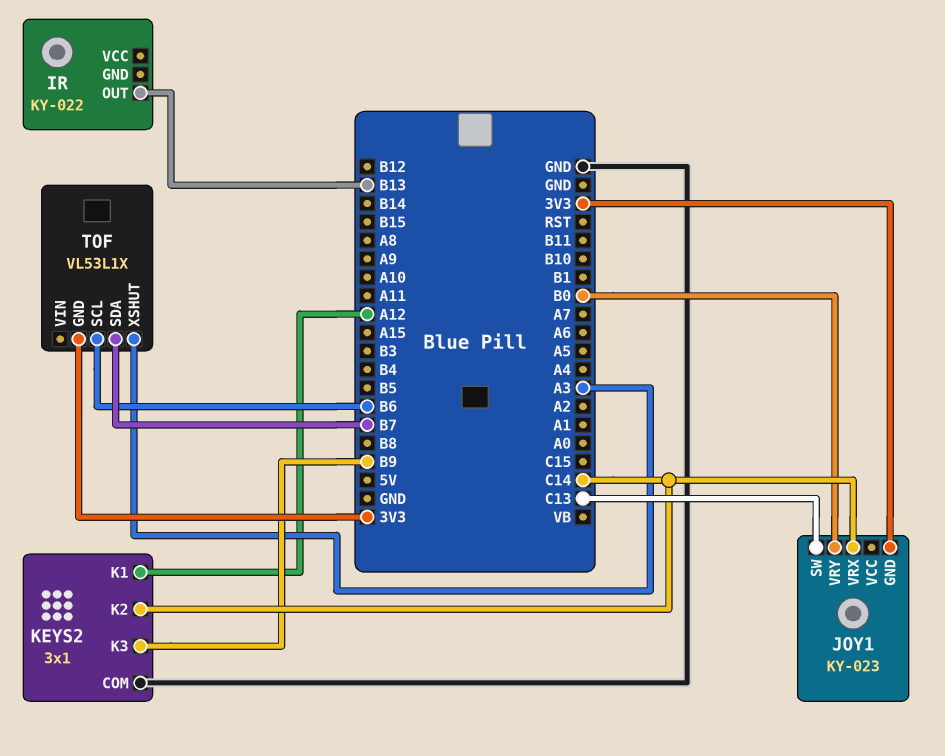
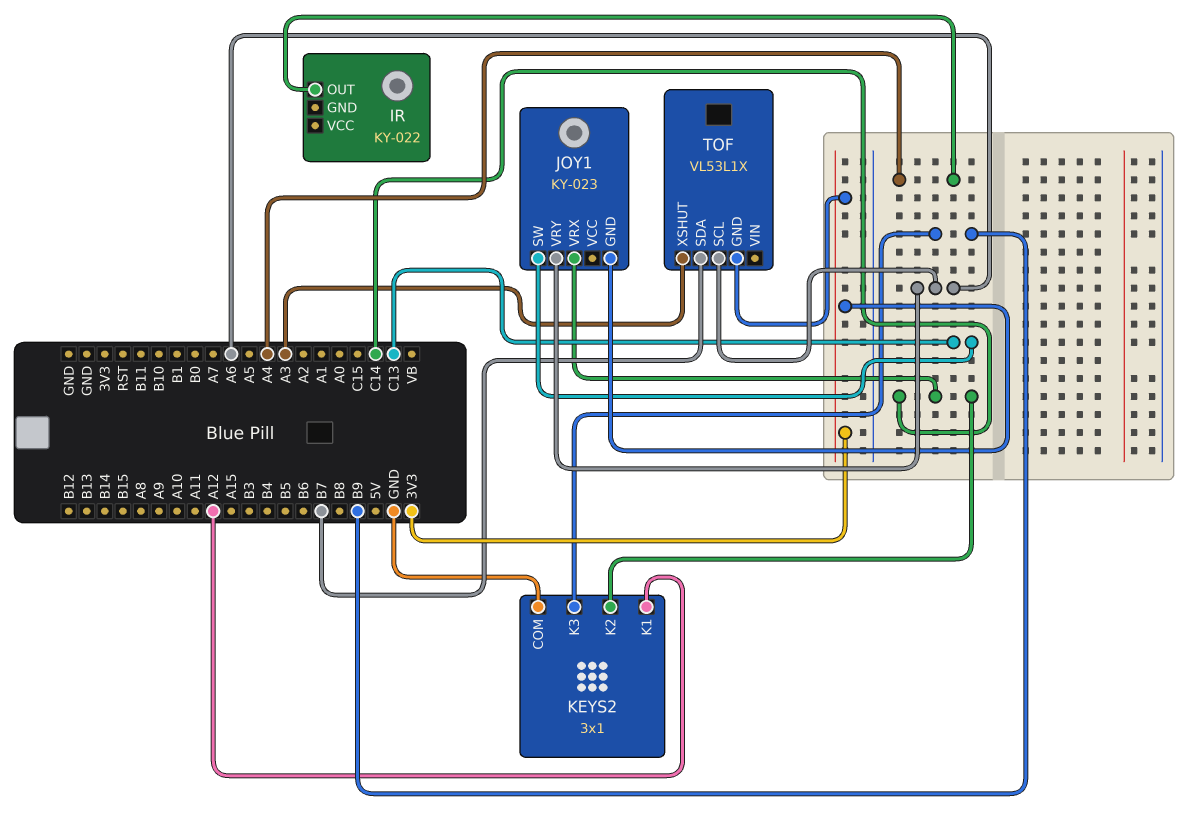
IR pin OUT: B13 -> A4
JOY1 pin VRY: B0 -> A6
TOF pin SCL: B6 -> A6

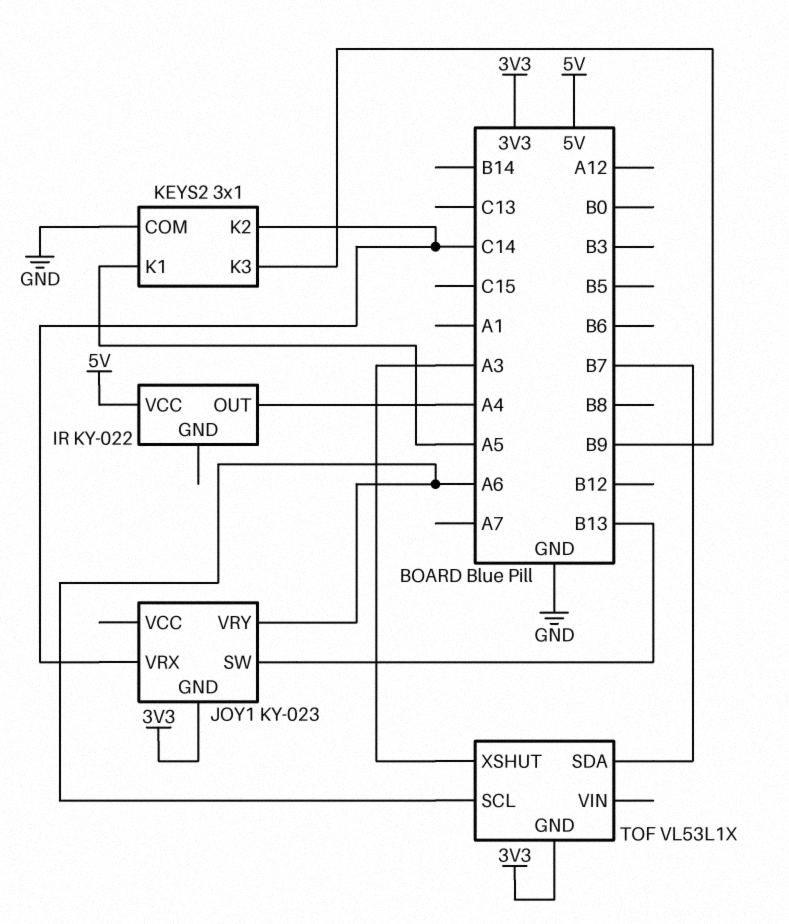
IR pin VCC: none -> 5V
JOY1 pin SW: C13 -> B13
KEYS2 pin K1: A12 -> A5

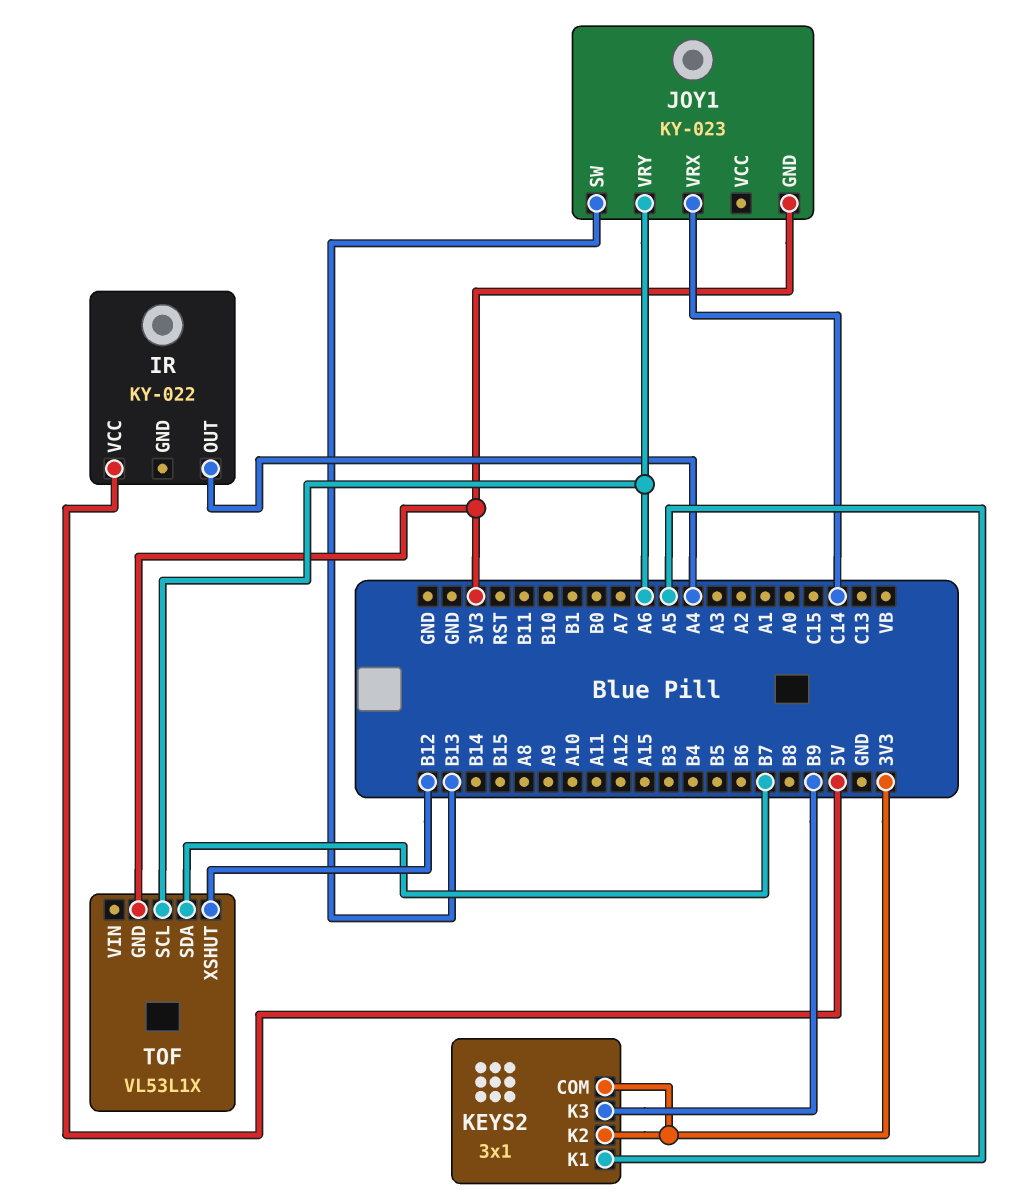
KEYS2 pin COM: GND -> 3V3
KEYS2 pin K2: C14 -> 3V3
TOF pin XSHUT: A3 -> B12

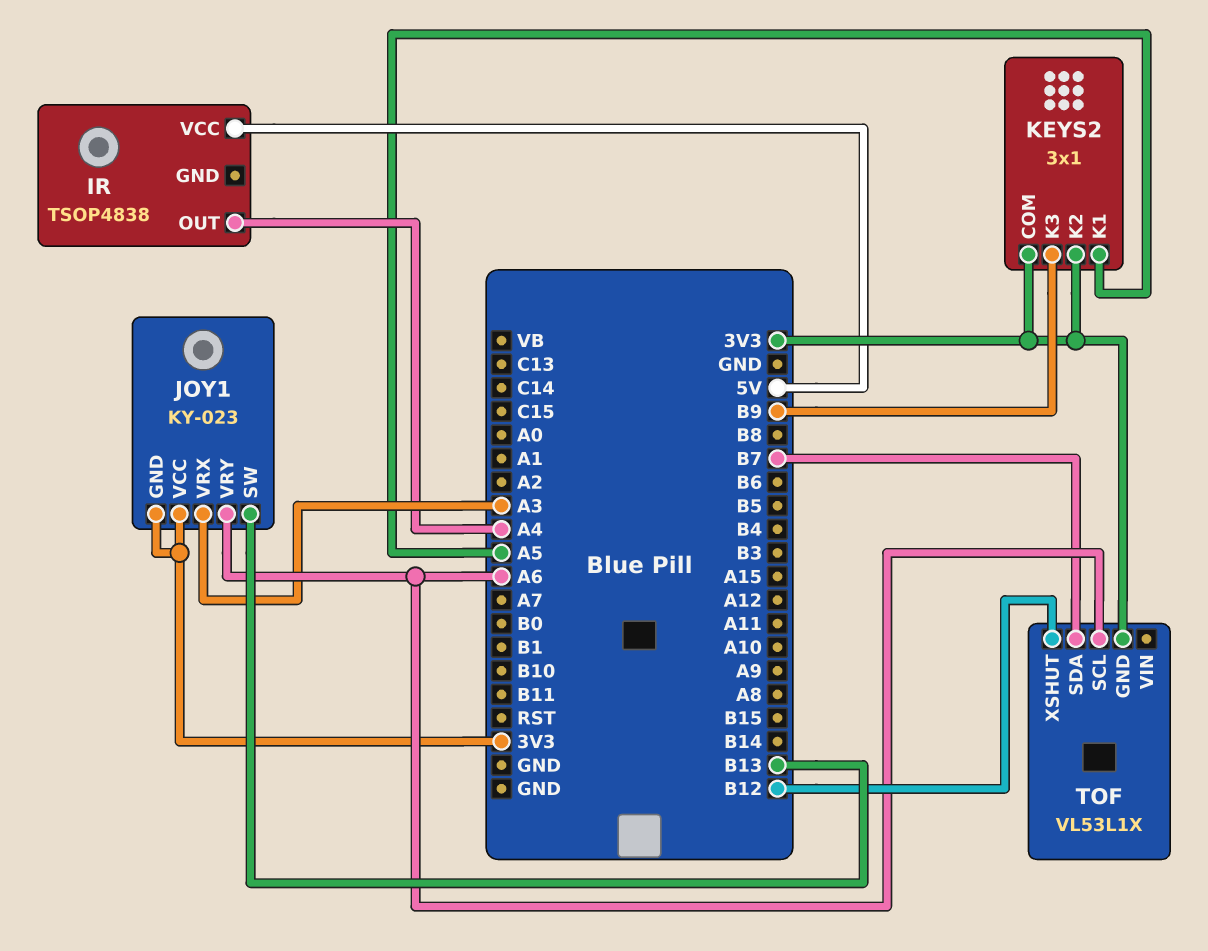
IR: KY-022 -> TSOP4838
JOY1 pin VCC: none -> 3V3
JOY1 pin VRX: C14 -> A3

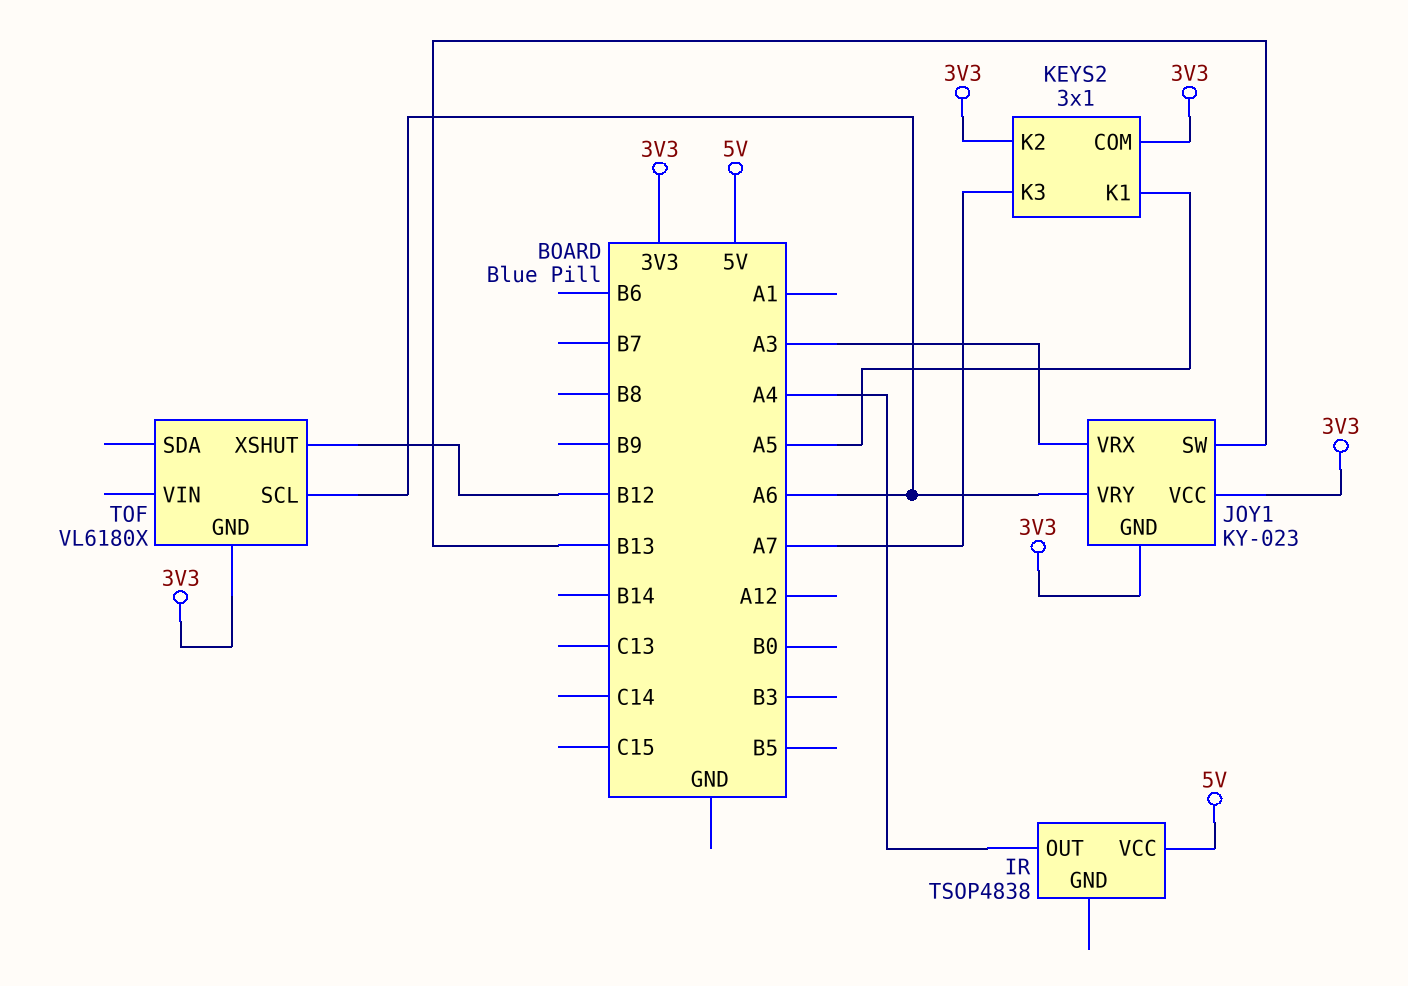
KEYS2 pin K3: B9 -> A7
TOF: VL53L1X -> VL6180X
TOF pin SDA: B7 -> none

